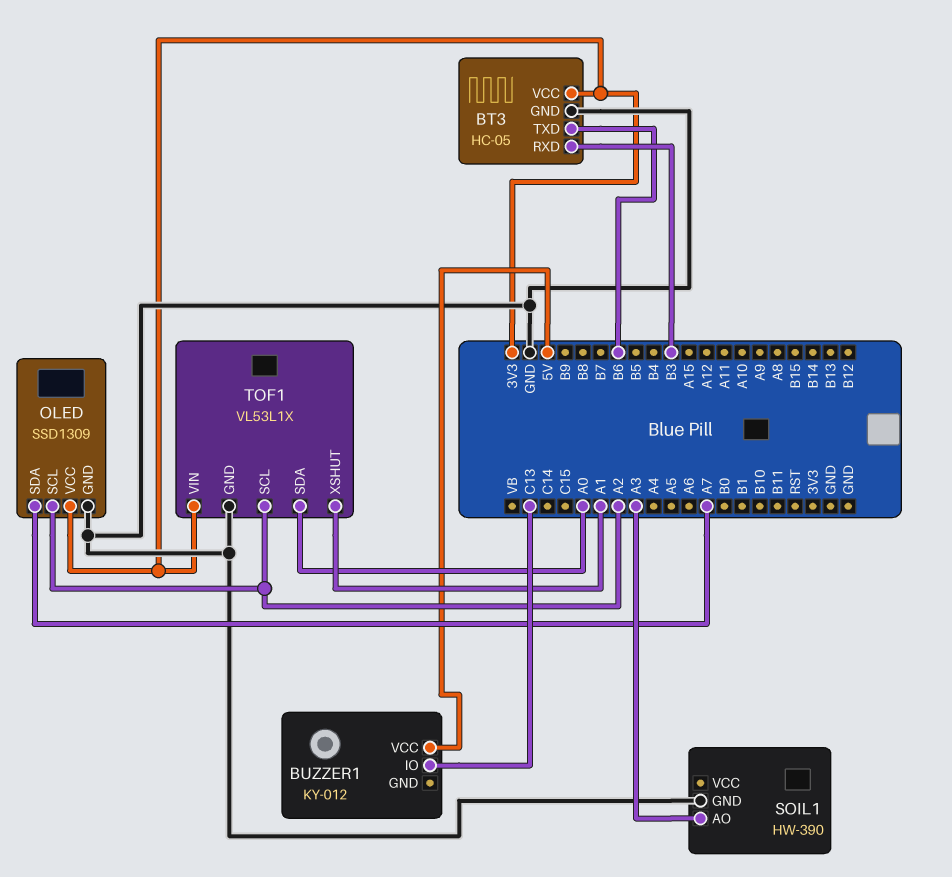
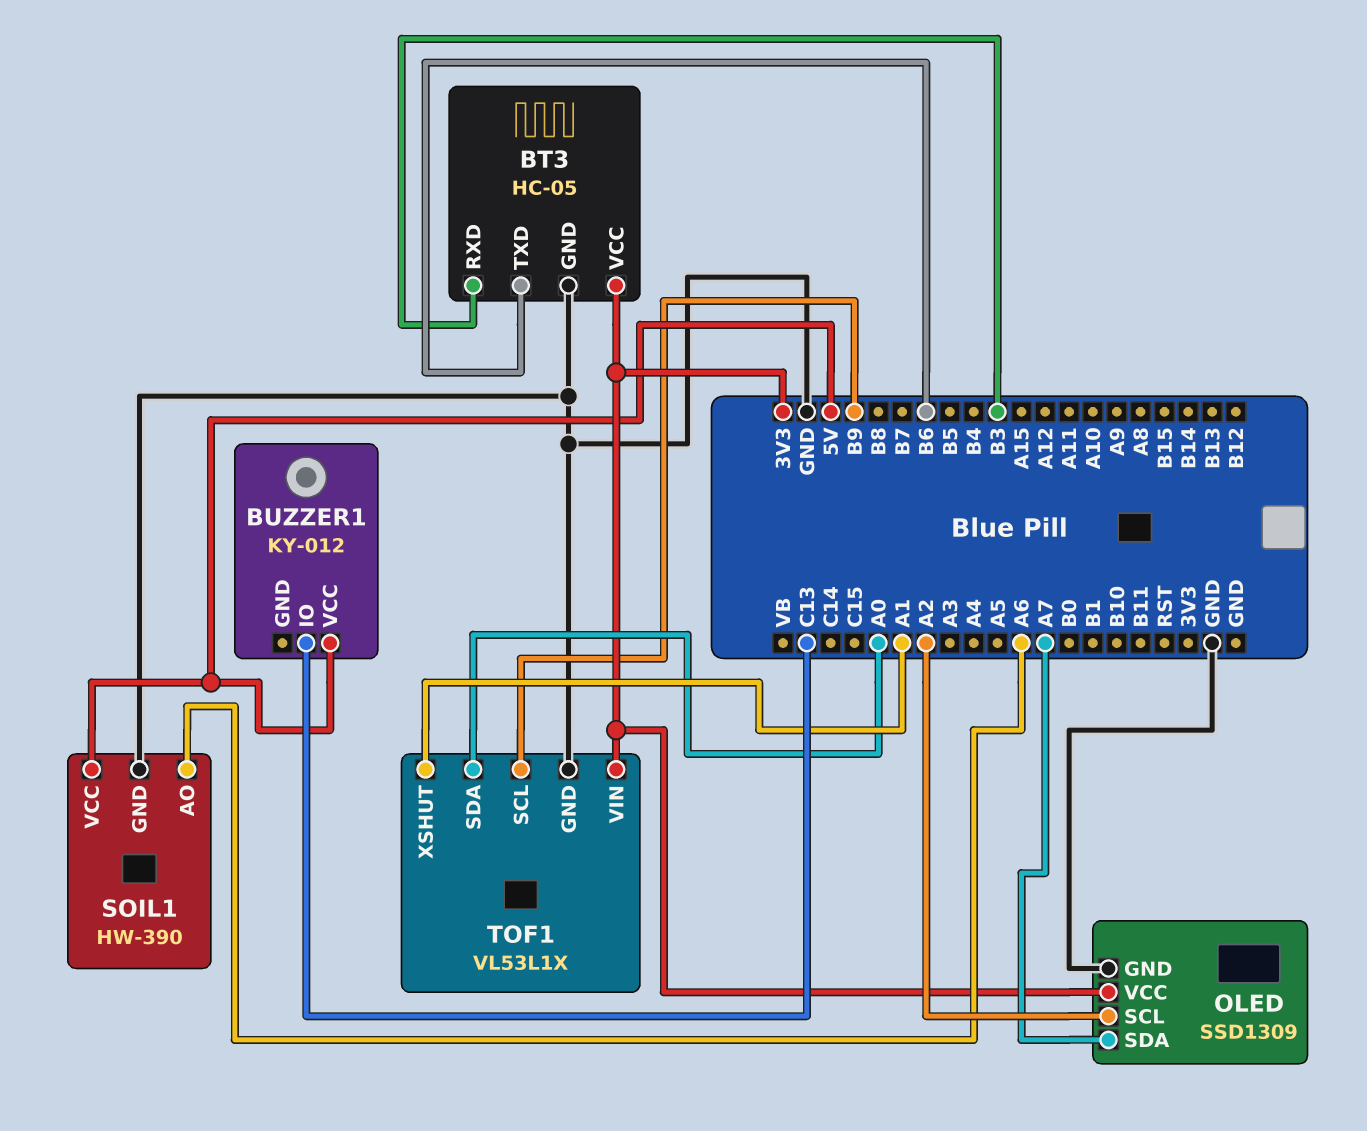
SOIL1 pin AO: A3 -> A6
SOIL1 pin VCC: none -> 5V
TOF1 pin SCL: A2 -> B9

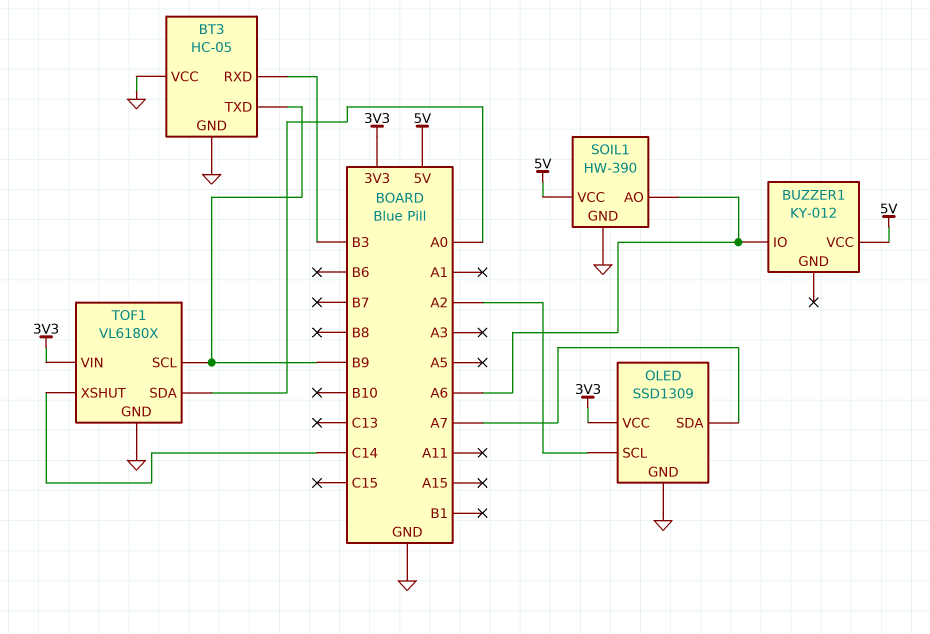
BT3 pin TXD: B6 -> B9
BT3 pin VCC: 3V3 -> GND
BUZZER1 pin IO: C13 -> A6
TOF1: VL53L1X -> VL6180X
TOF1 pin XSHUT: A1 -> C14

